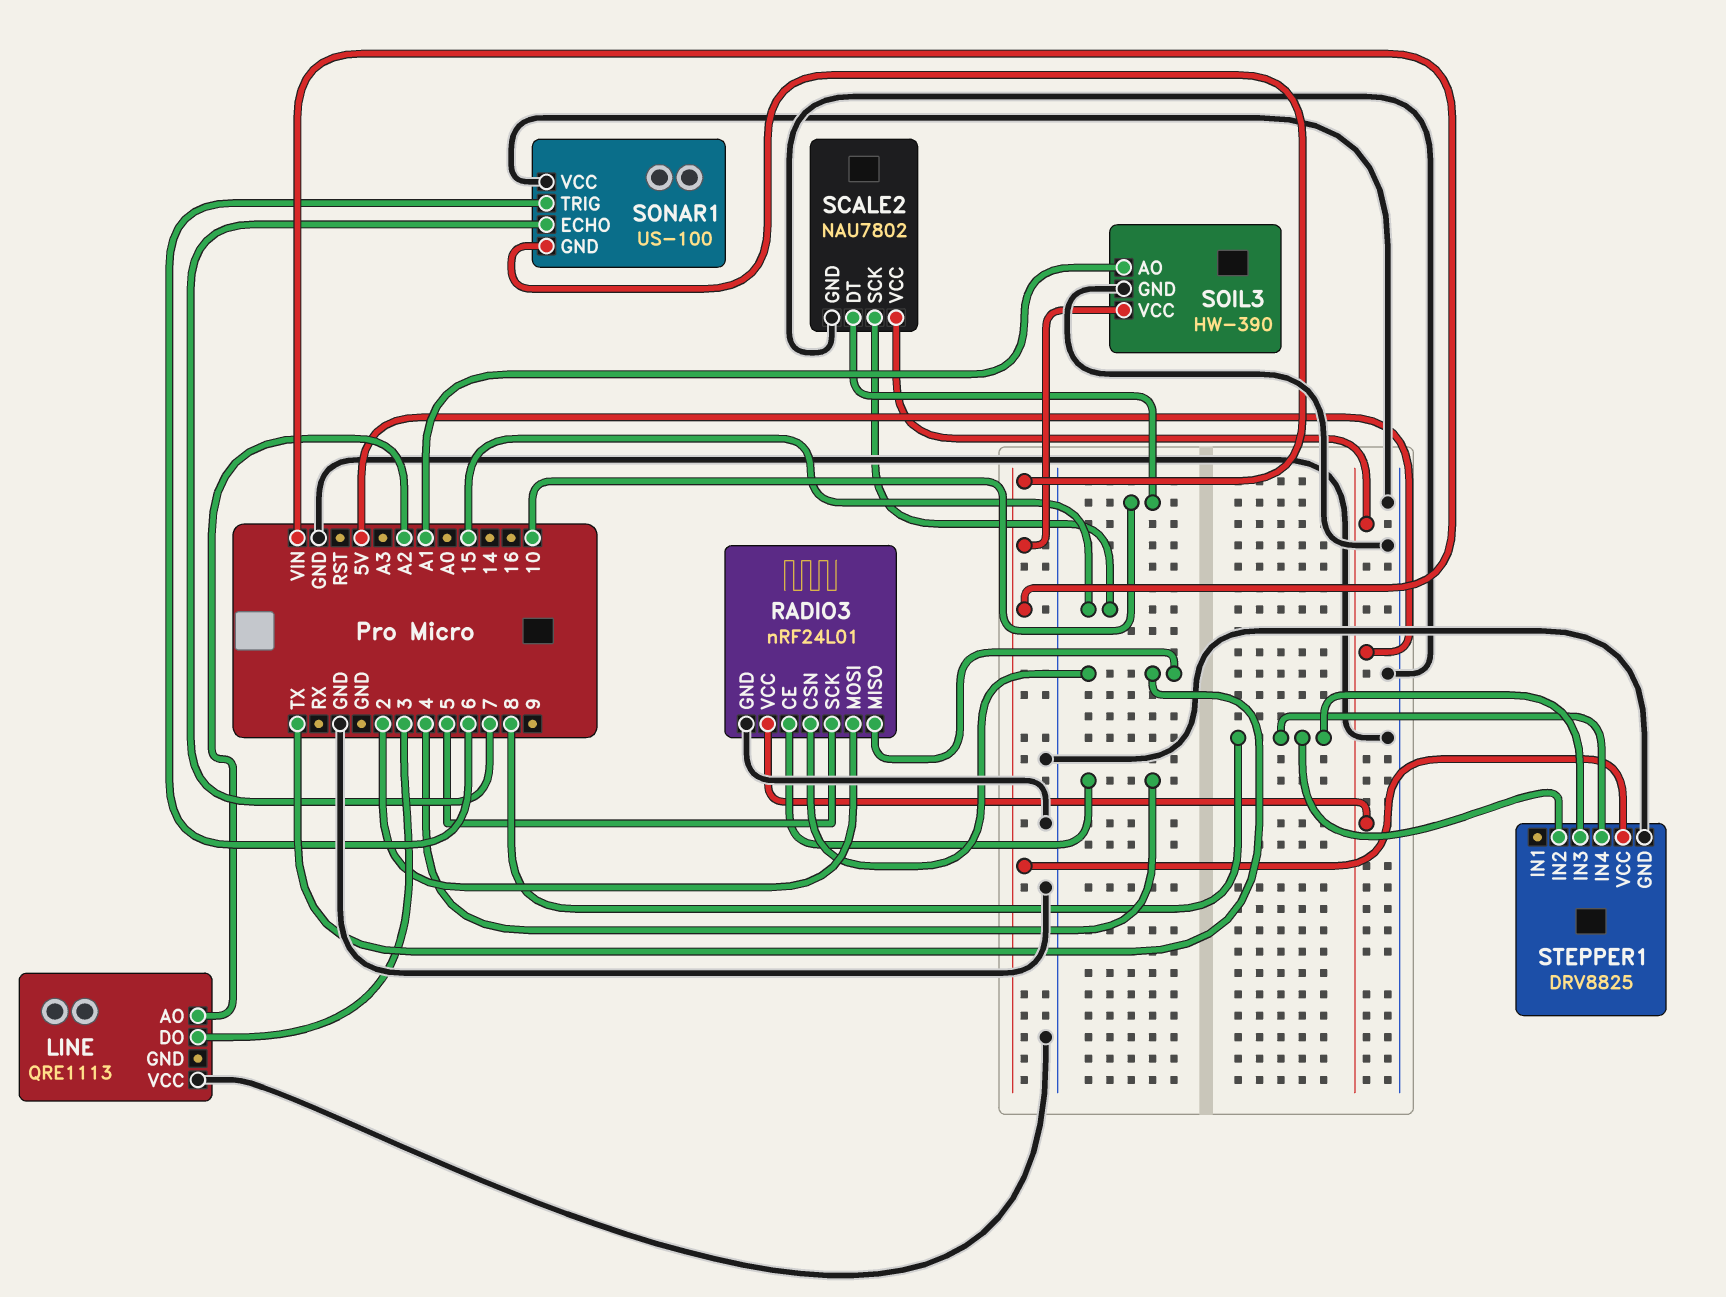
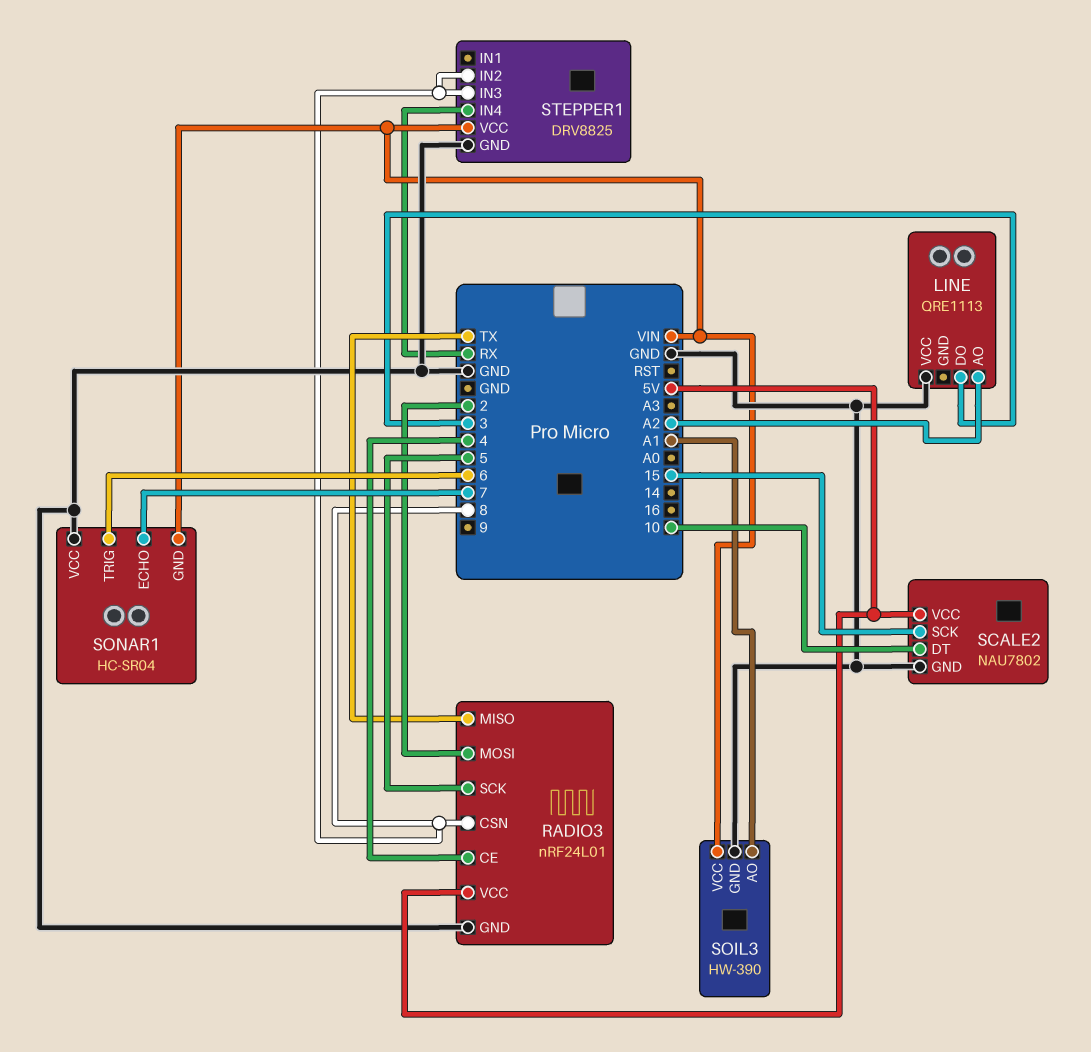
RADIO3 pin CSN: TX -> 8
SONAR1: US-100 -> HC-SR04
STEPPER1 pin IN4: 8 -> RX

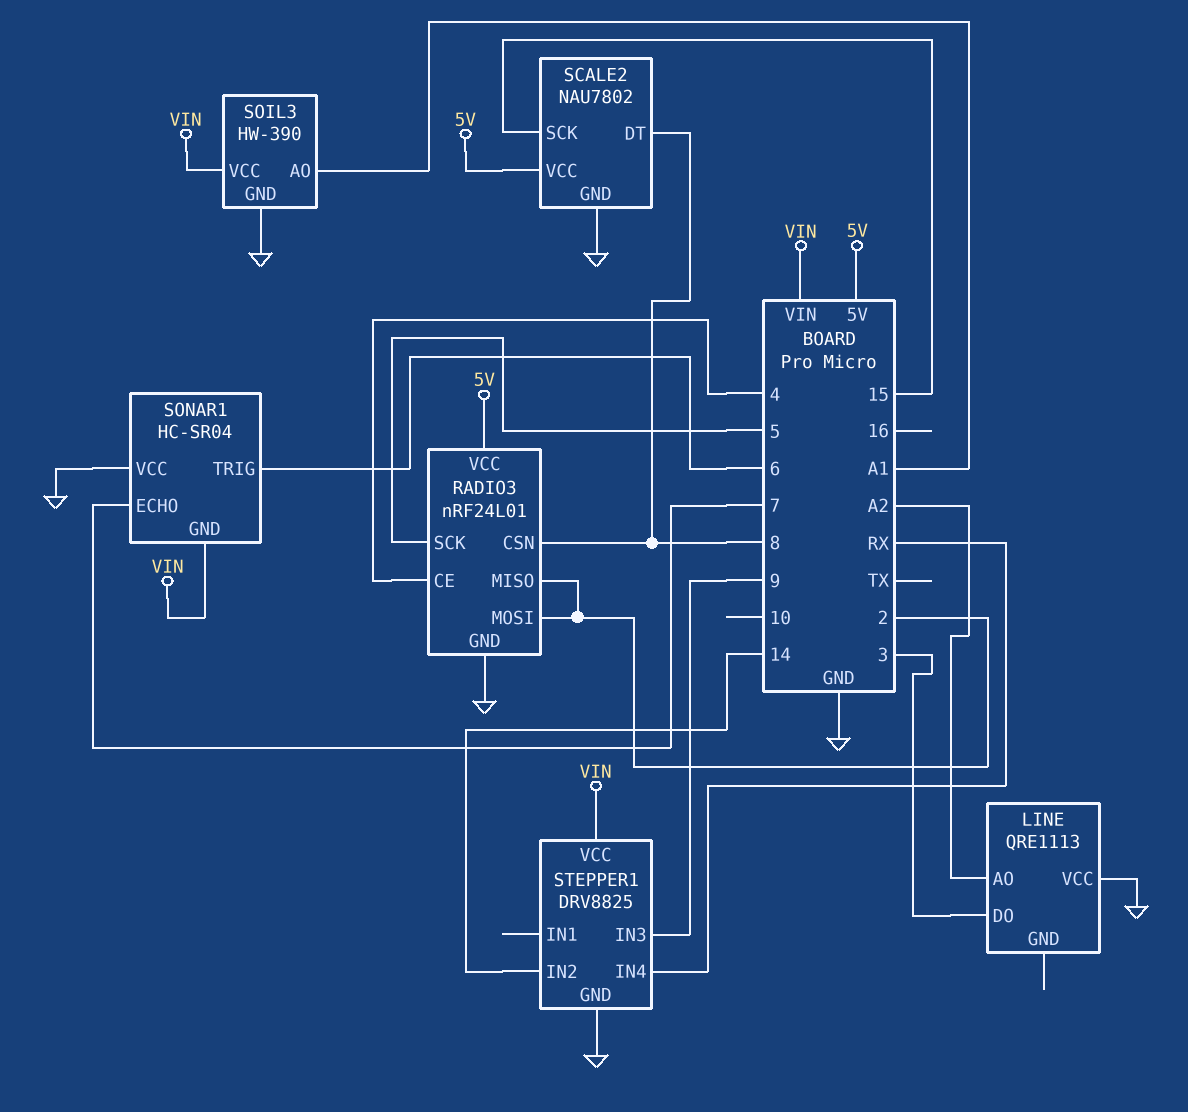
RADIO3 pin MISO: TX -> 2
SCALE2 pin DT: 10 -> 8
STEPPER1 pin IN2: 8 -> 14
STEPPER1 pin IN3: 8 -> 9

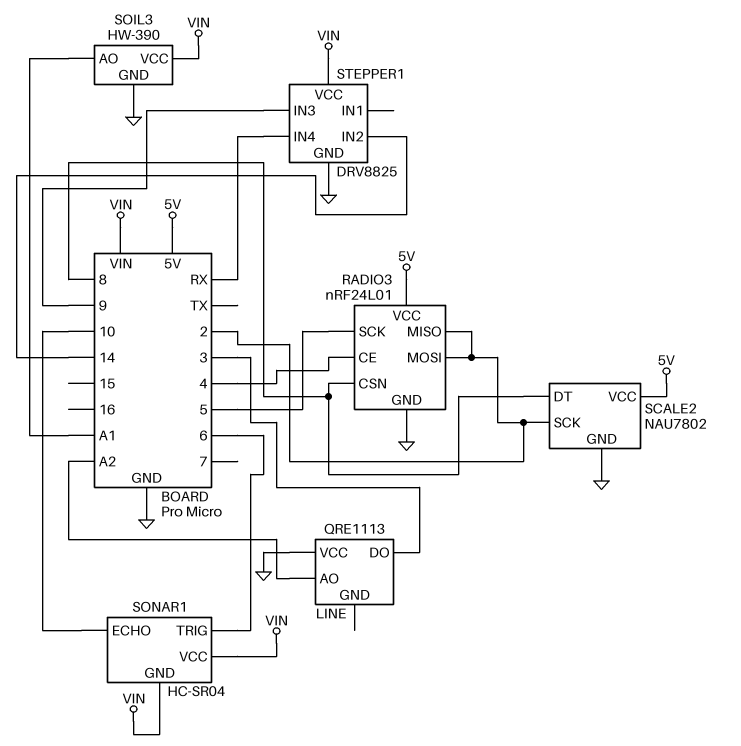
SCALE2 pin SCK: 15 -> 2
SONAR1 pin ECHO: 7 -> 10
SONAR1 pin VCC: GND -> VIN

